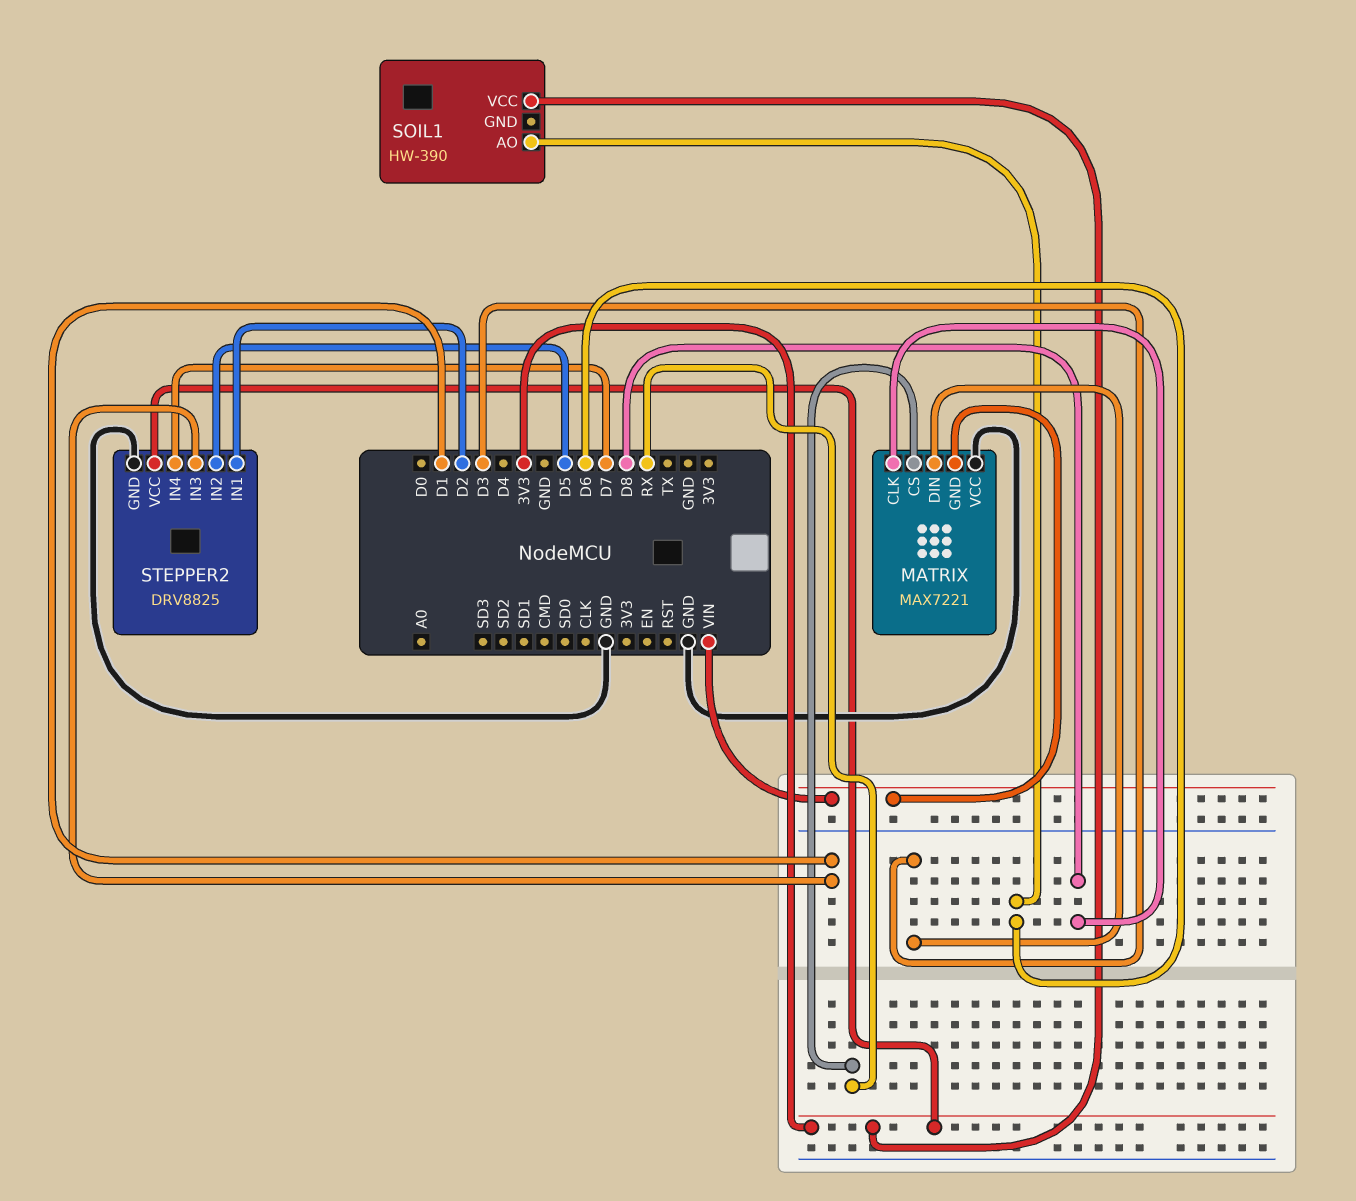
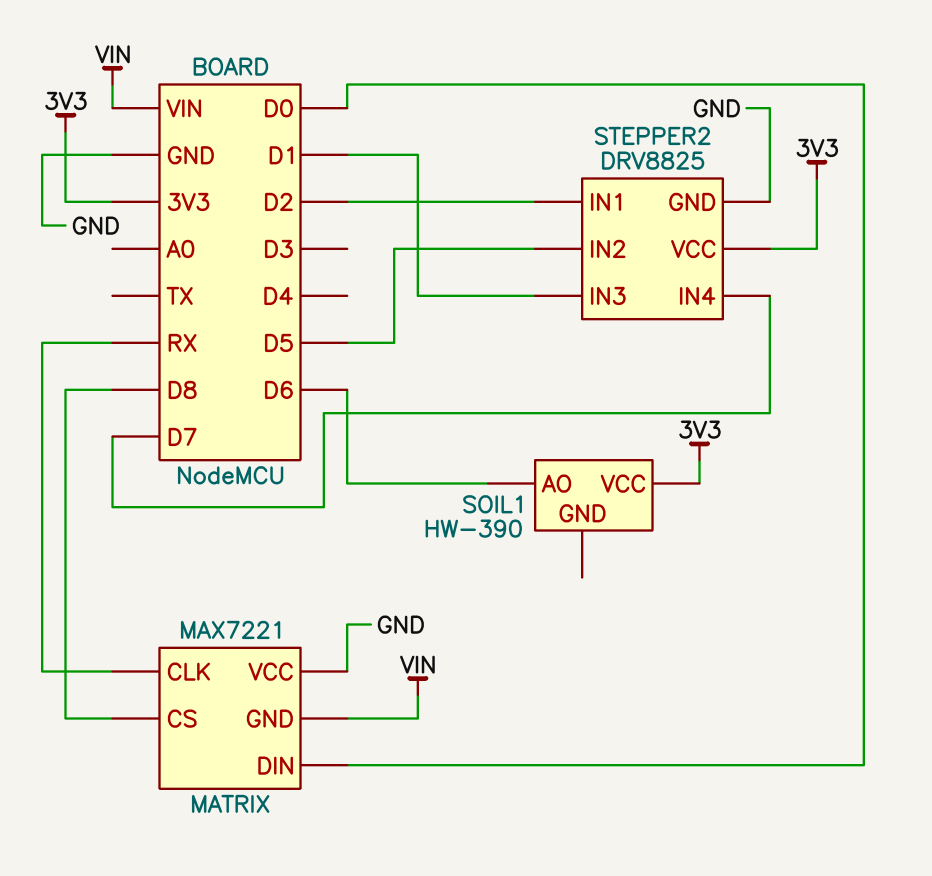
MATRIX pin CLK: D8 -> RX
MATRIX pin CS: RX -> D8
MATRIX pin DIN: D3 -> D0

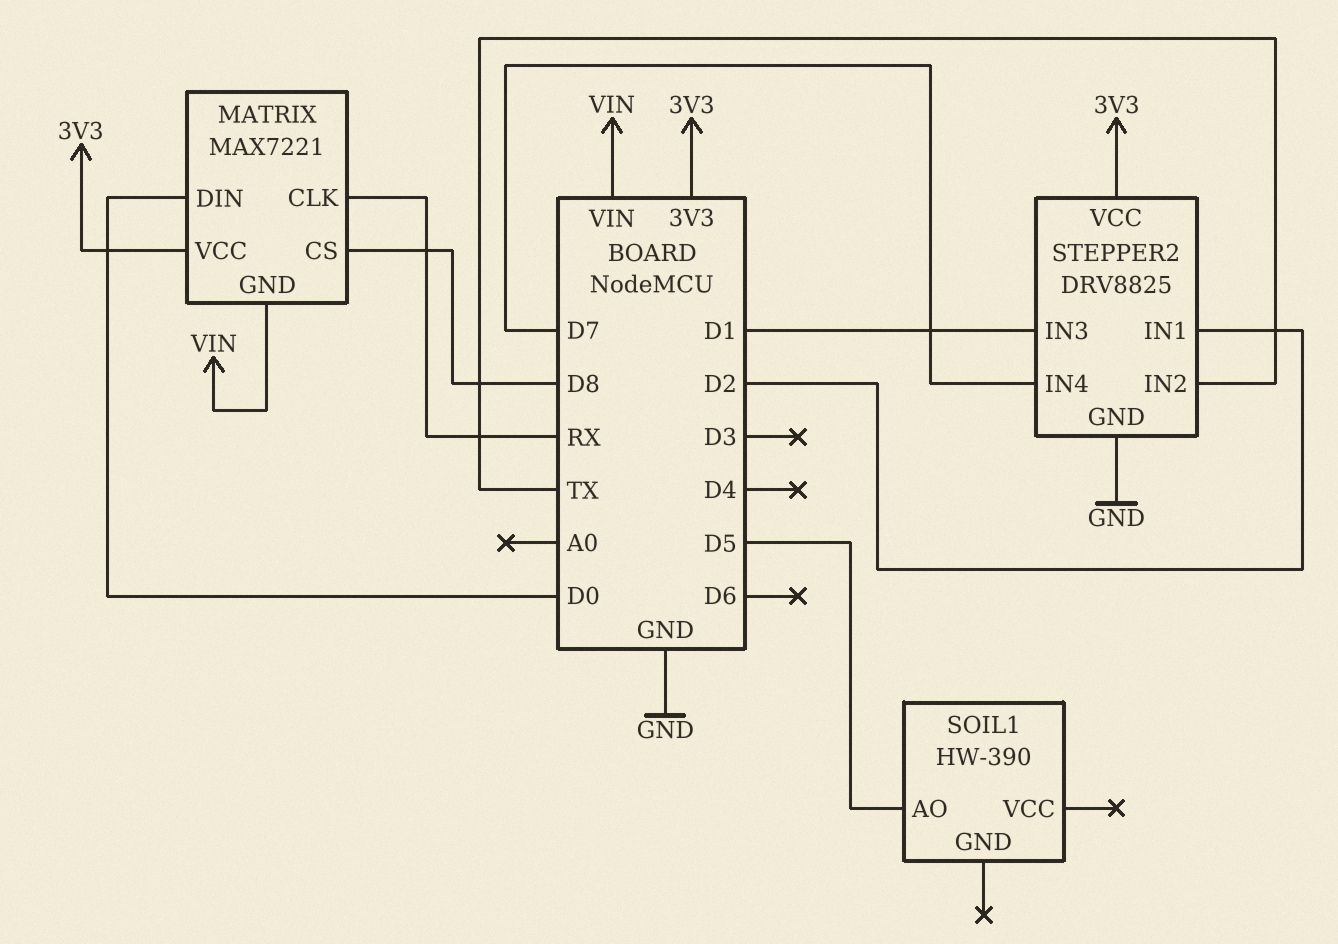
MATRIX pin VCC: GND -> 3V3
SOIL1 pin AO: D6 -> D5
SOIL1 pin VCC: 3V3 -> none
STEPPER2 pin IN2: D5 -> TX

